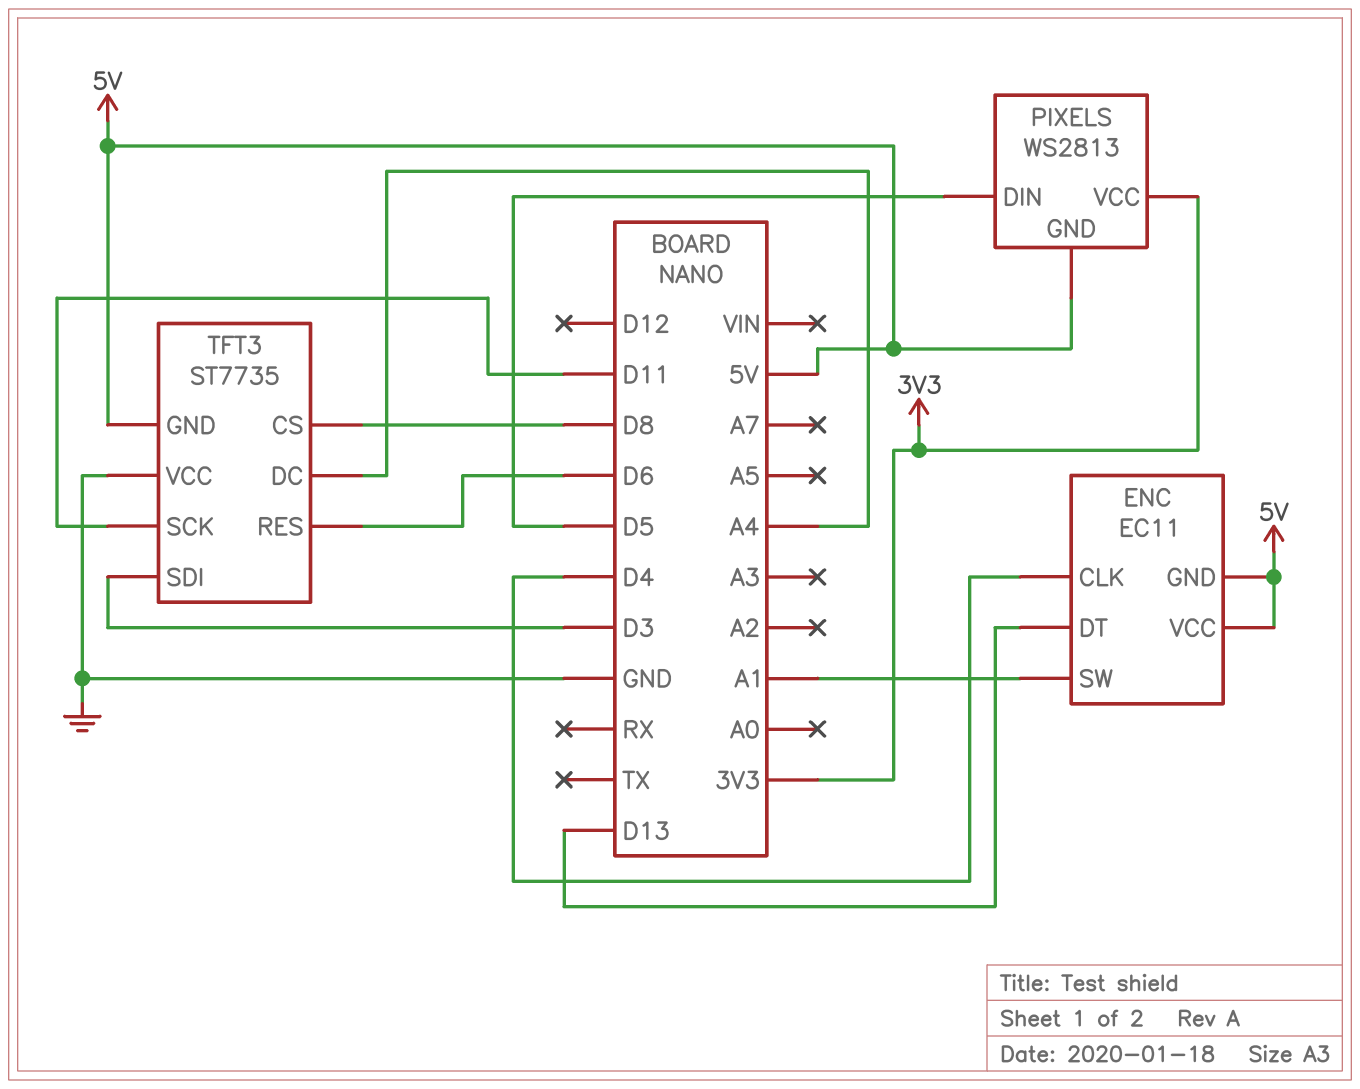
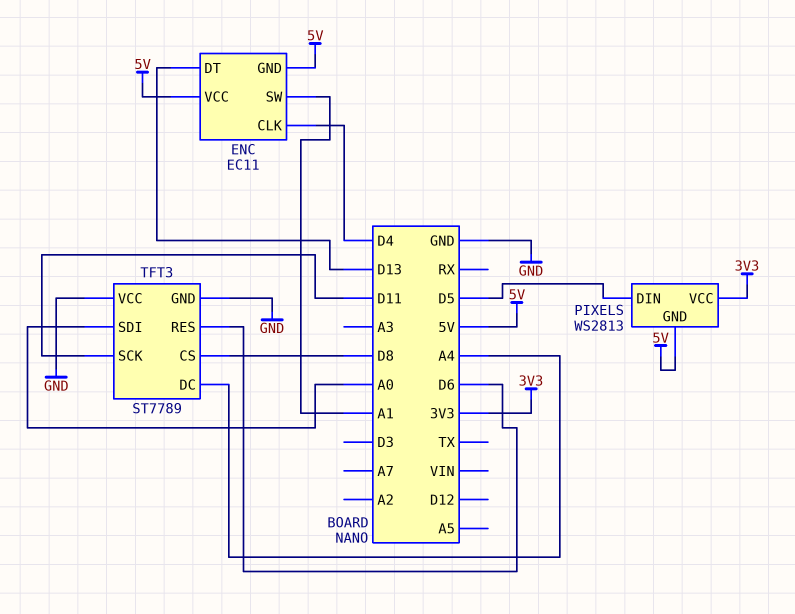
TFT3: ST7735 -> ST7789
TFT3 pin GND: 5V -> GND
TFT3 pin SDI: D3 -> A0

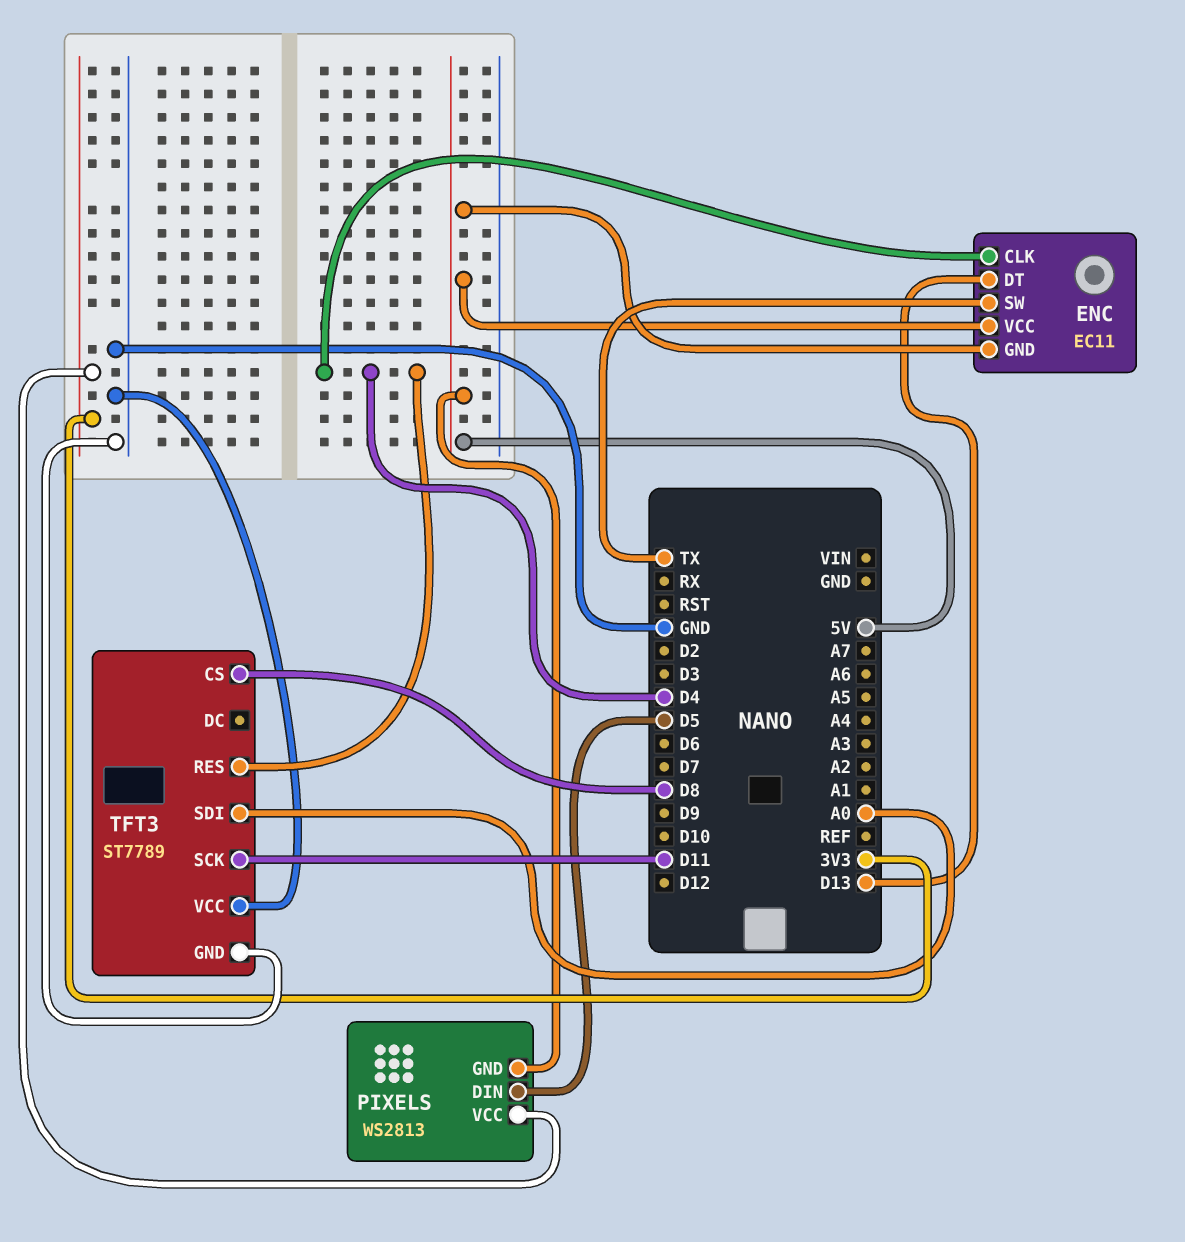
ENC pin SW: A1 -> TX
TFT3 pin DC: A4 -> none
TFT3 pin RES: D6 -> D4

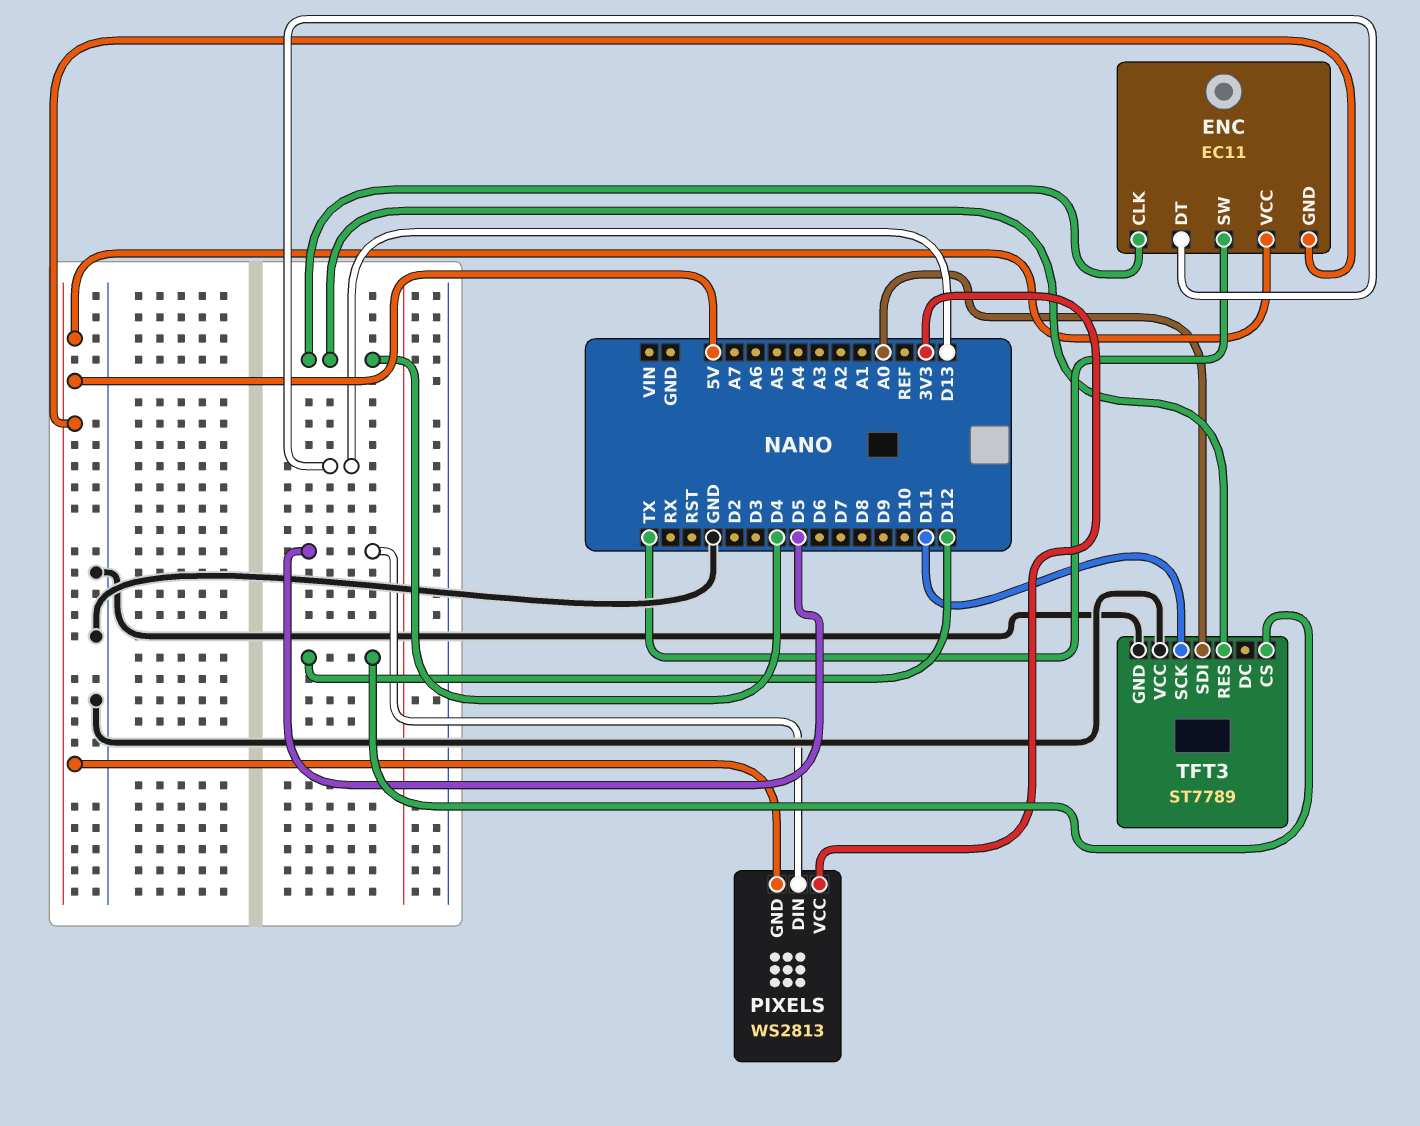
TFT3 pin CS: D8 -> D12

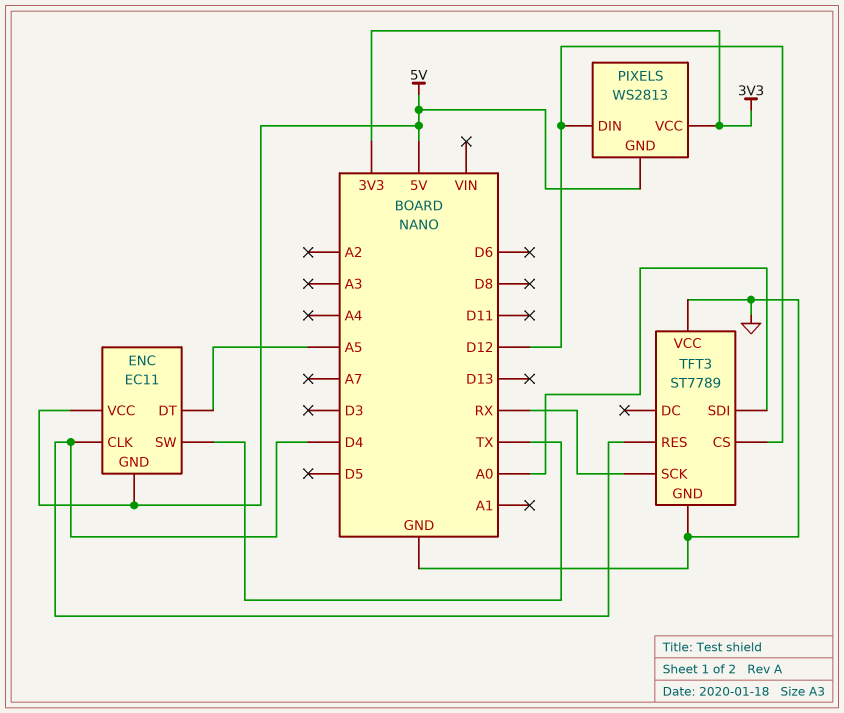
ENC pin DT: D13 -> A5
PIXELS pin DIN: D5 -> D12
TFT3 pin SCK: D11 -> RX

